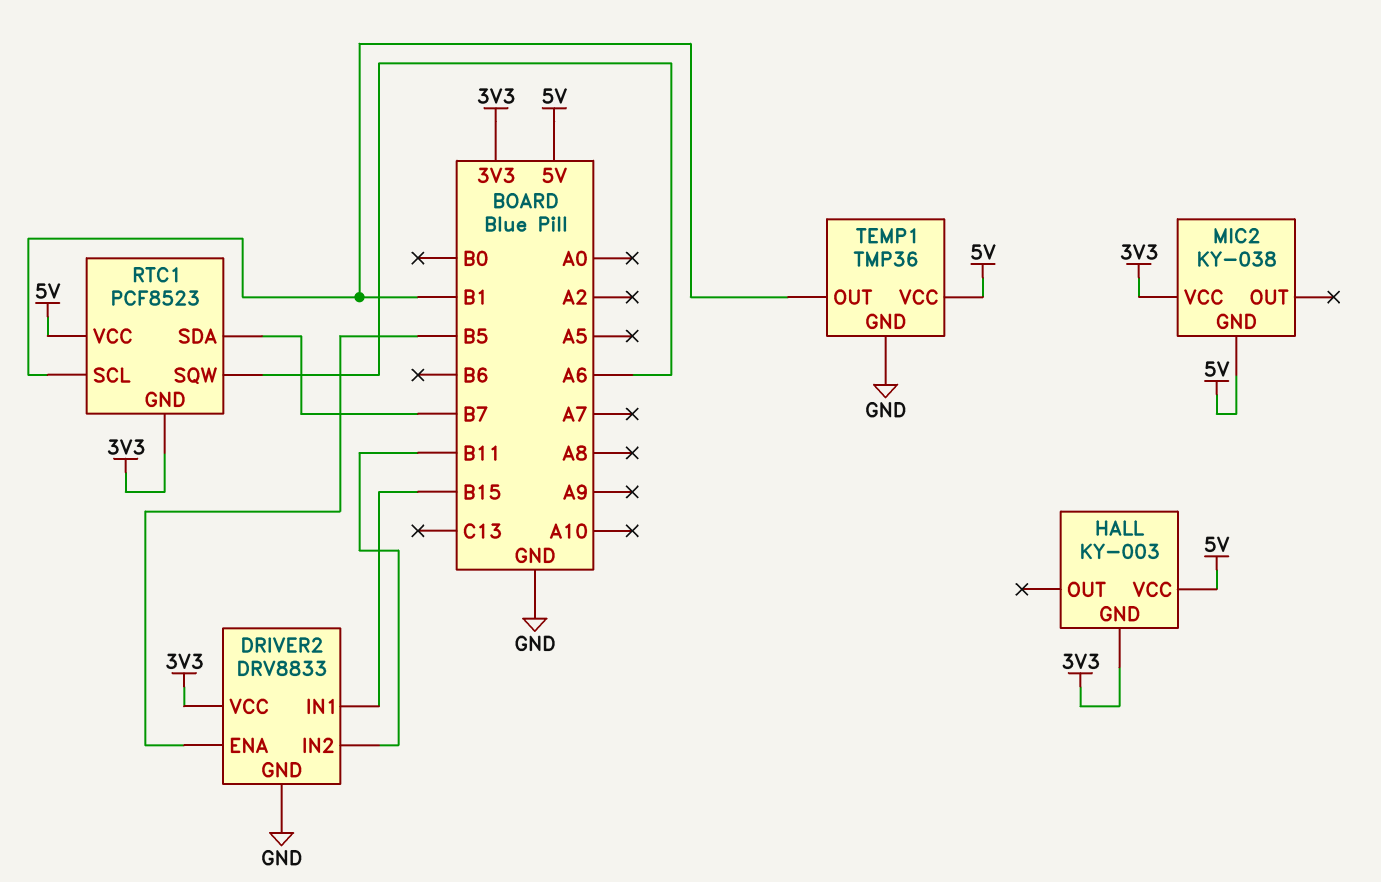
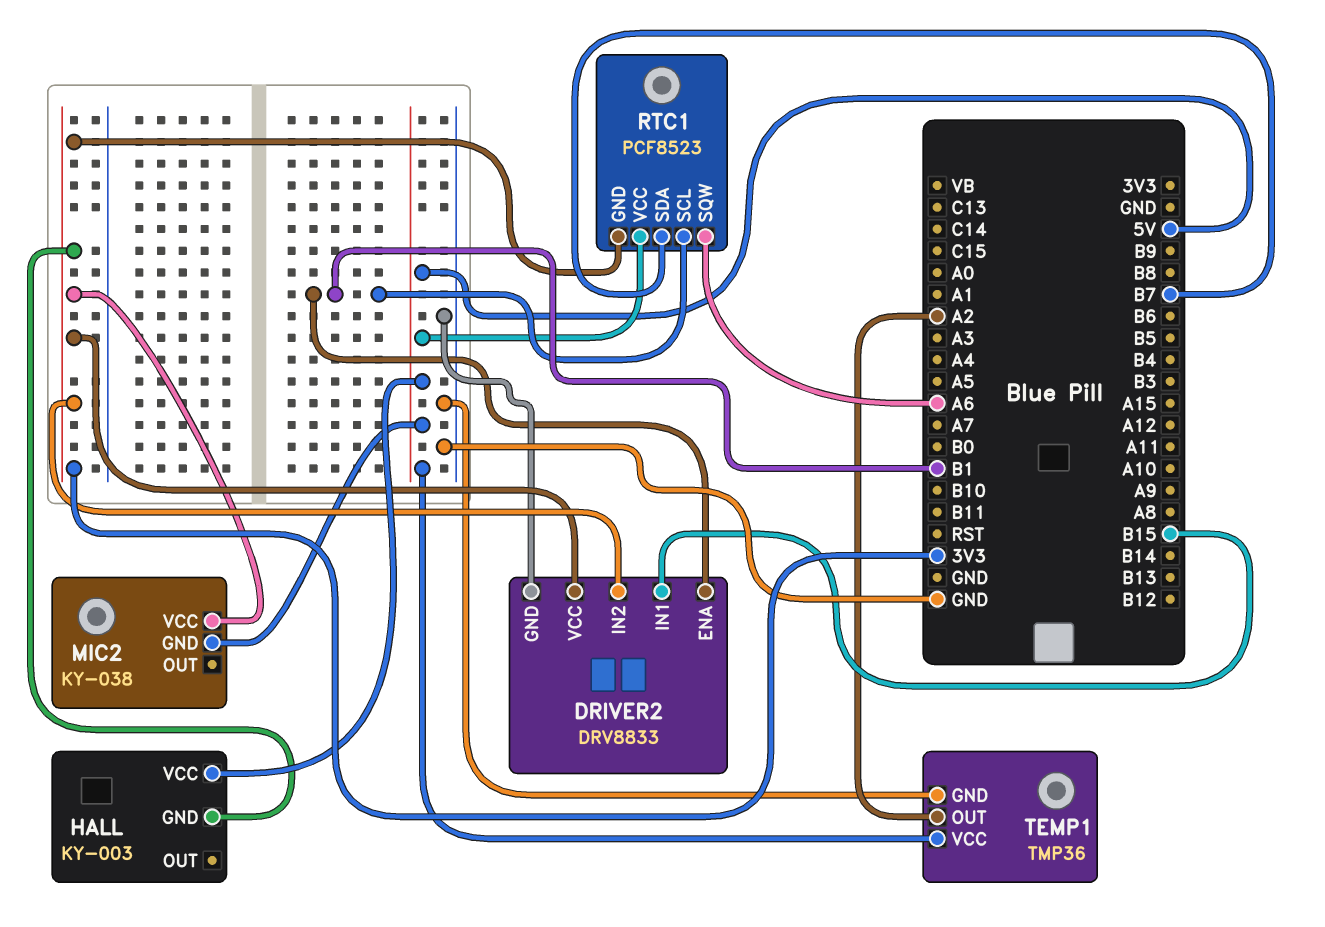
DRIVER2 pin ENA: B5 -> B1
DRIVER2 pin IN2: B11 -> 3V3
TEMP1 pin OUT: B1 -> A2

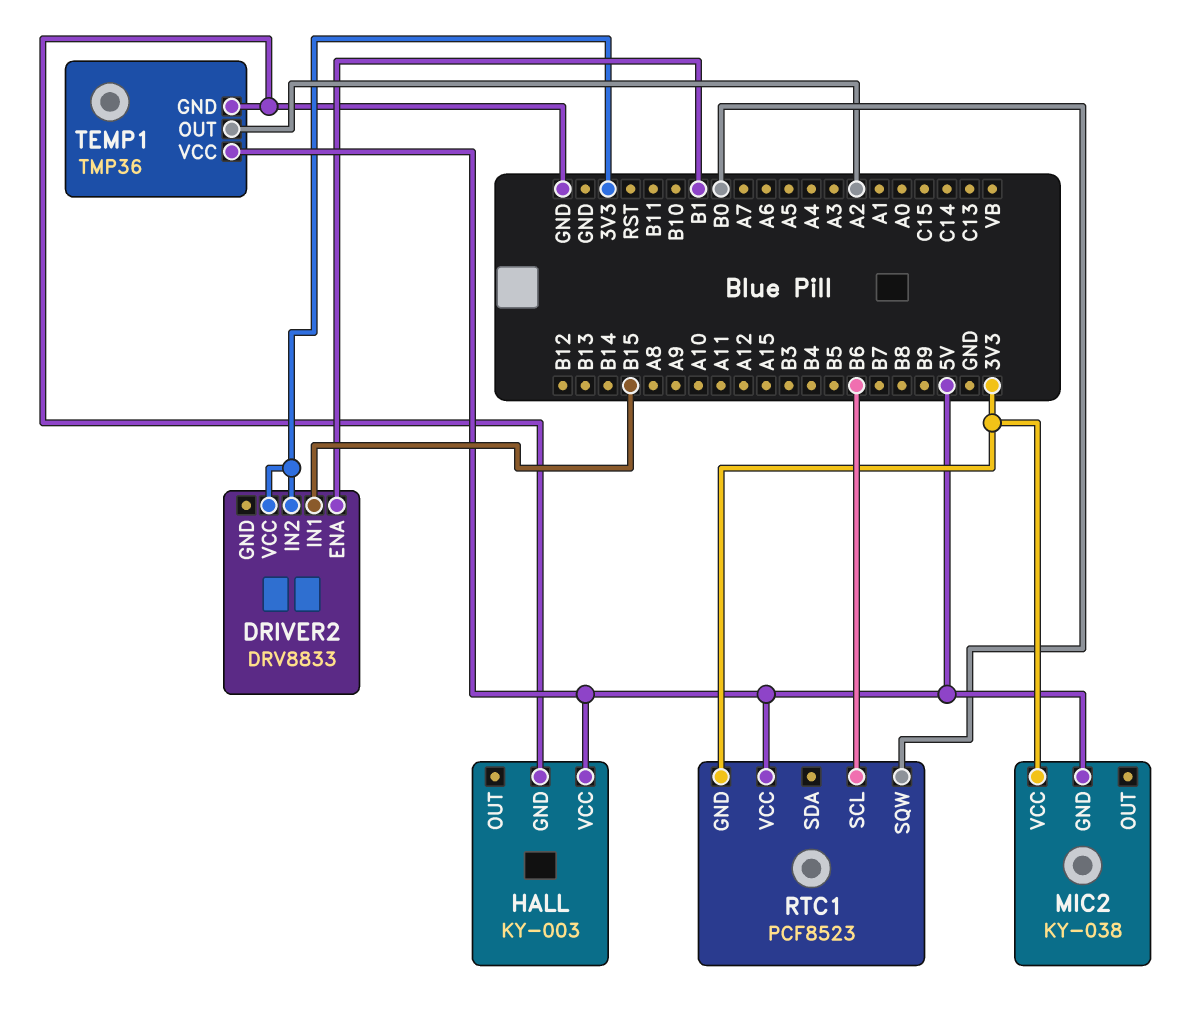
DRIVER2 pin GND: GND -> none
HALL pin GND: 3V3 -> GND
RTC1 pin SCL: B1 -> B6
RTC1 pin SDA: B7 -> none
RTC1 pin SQW: A6 -> B0

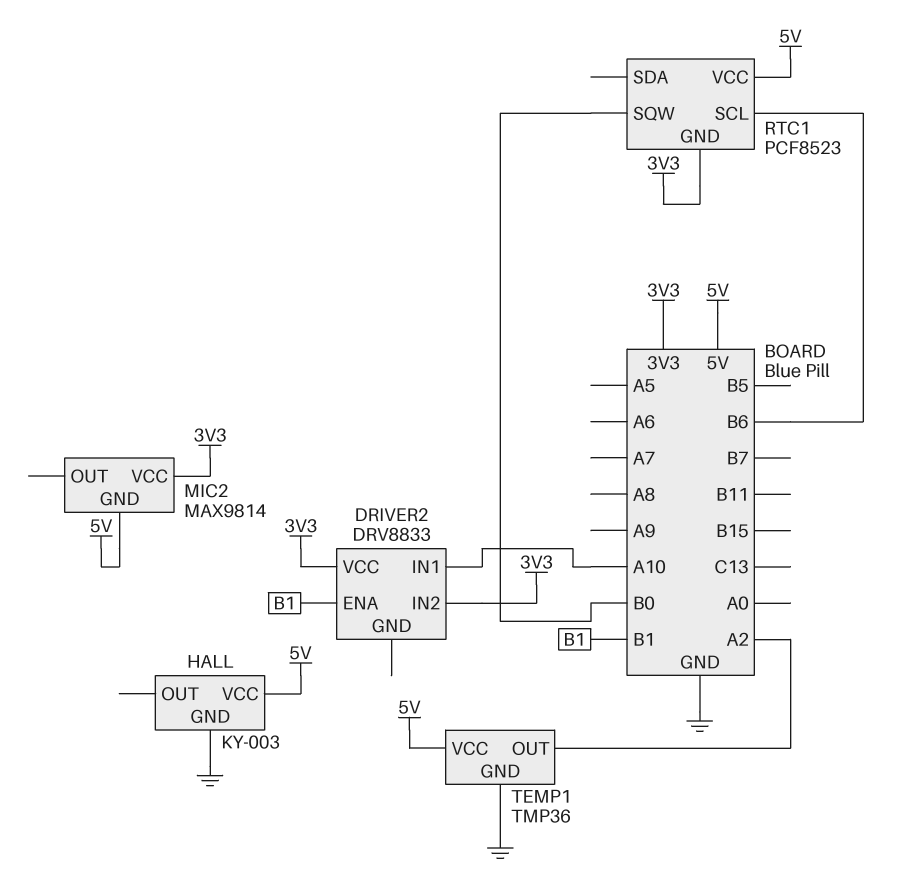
DRIVER2 pin IN1: B15 -> A10
MIC2: KY-038 -> MAX9814

